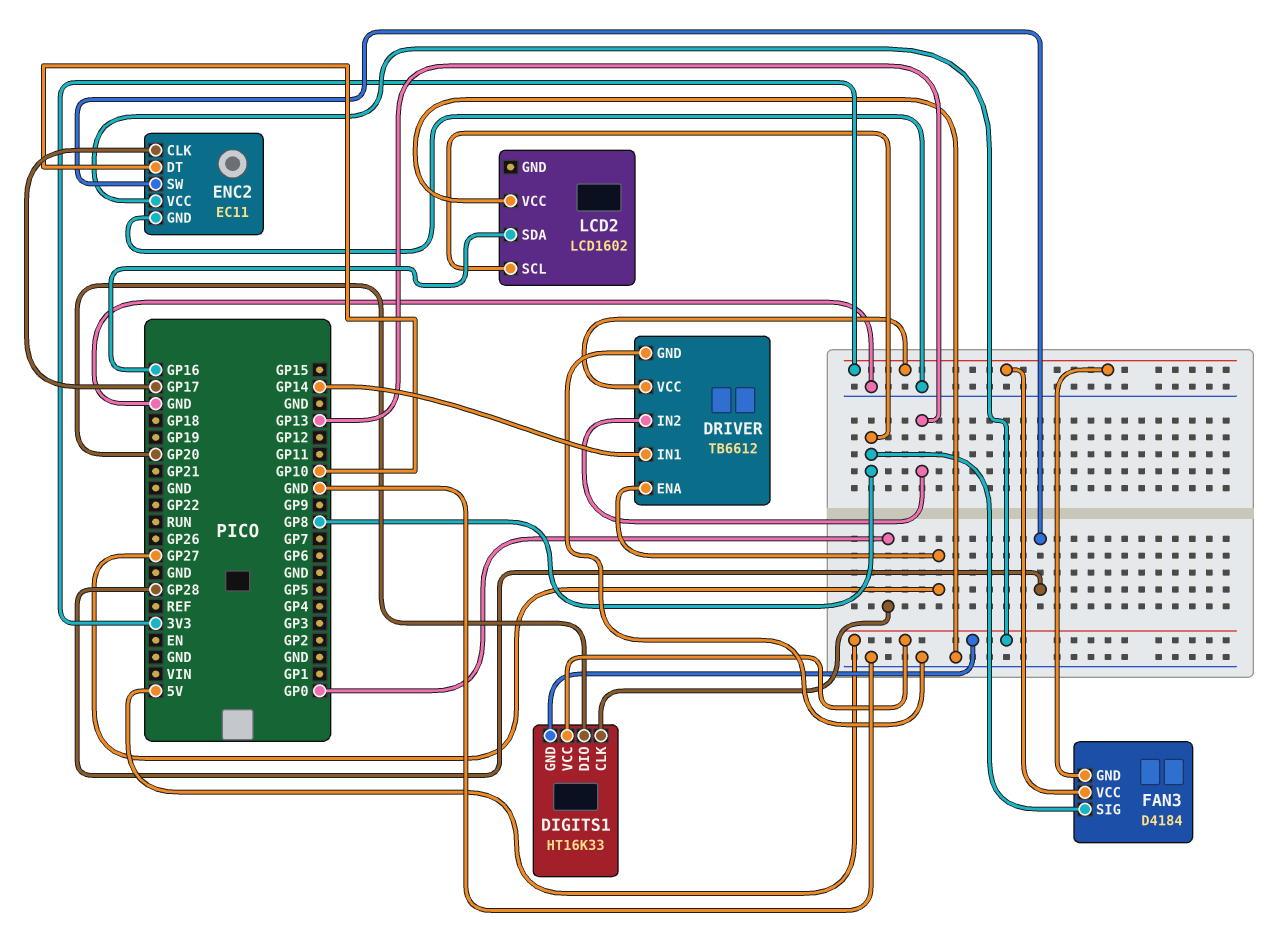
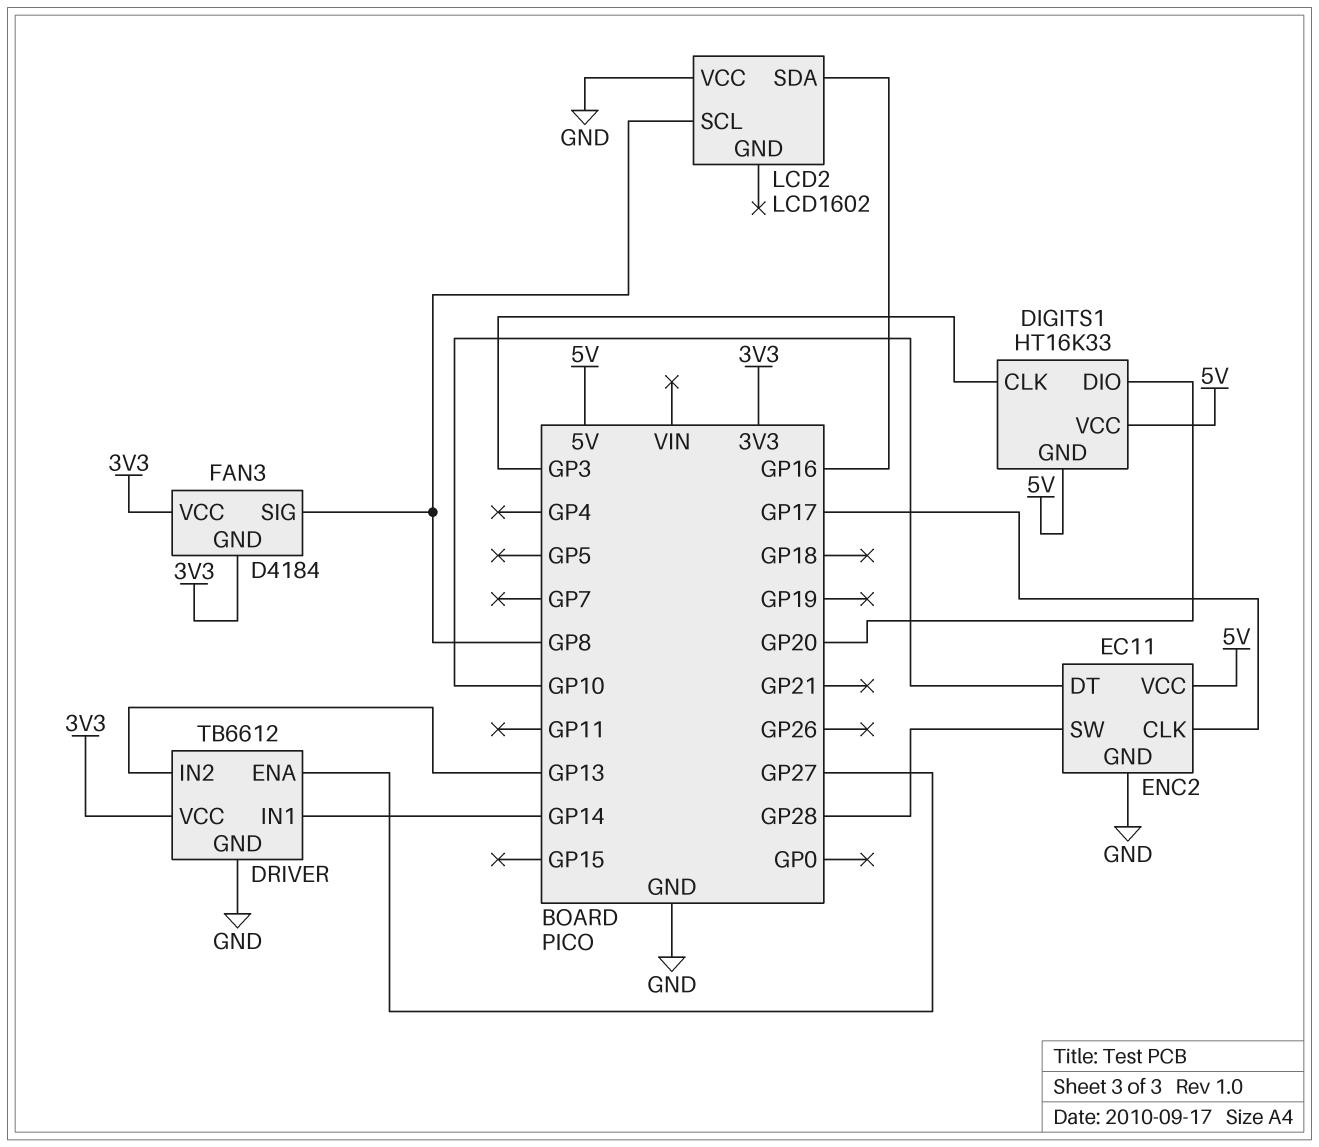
DIGITS1 pin CLK: GP0 -> GP3

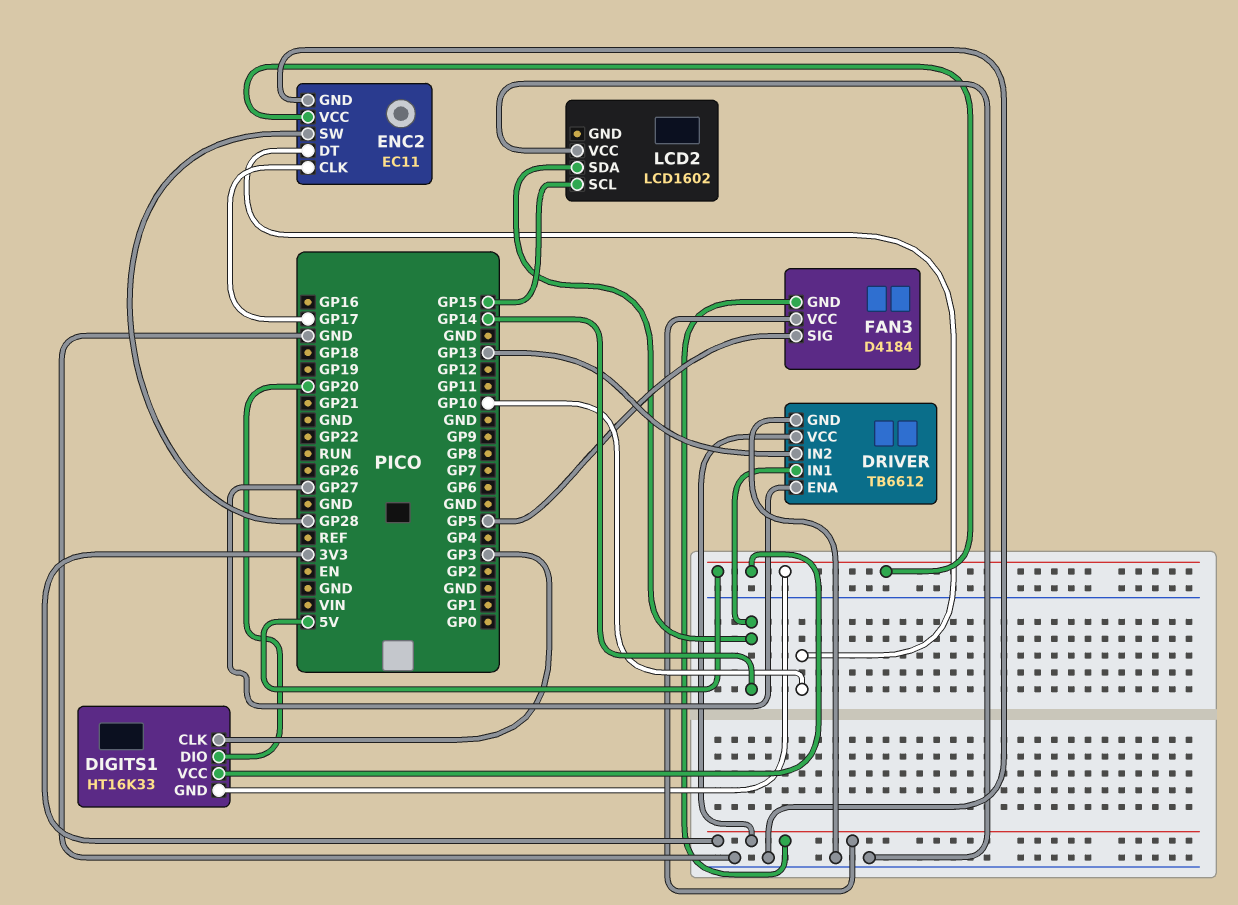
FAN3 pin SIG: GP8 -> GP5
LCD2 pin SCL: GP8 -> GP15
LCD2 pin SDA: GP16 -> GP14

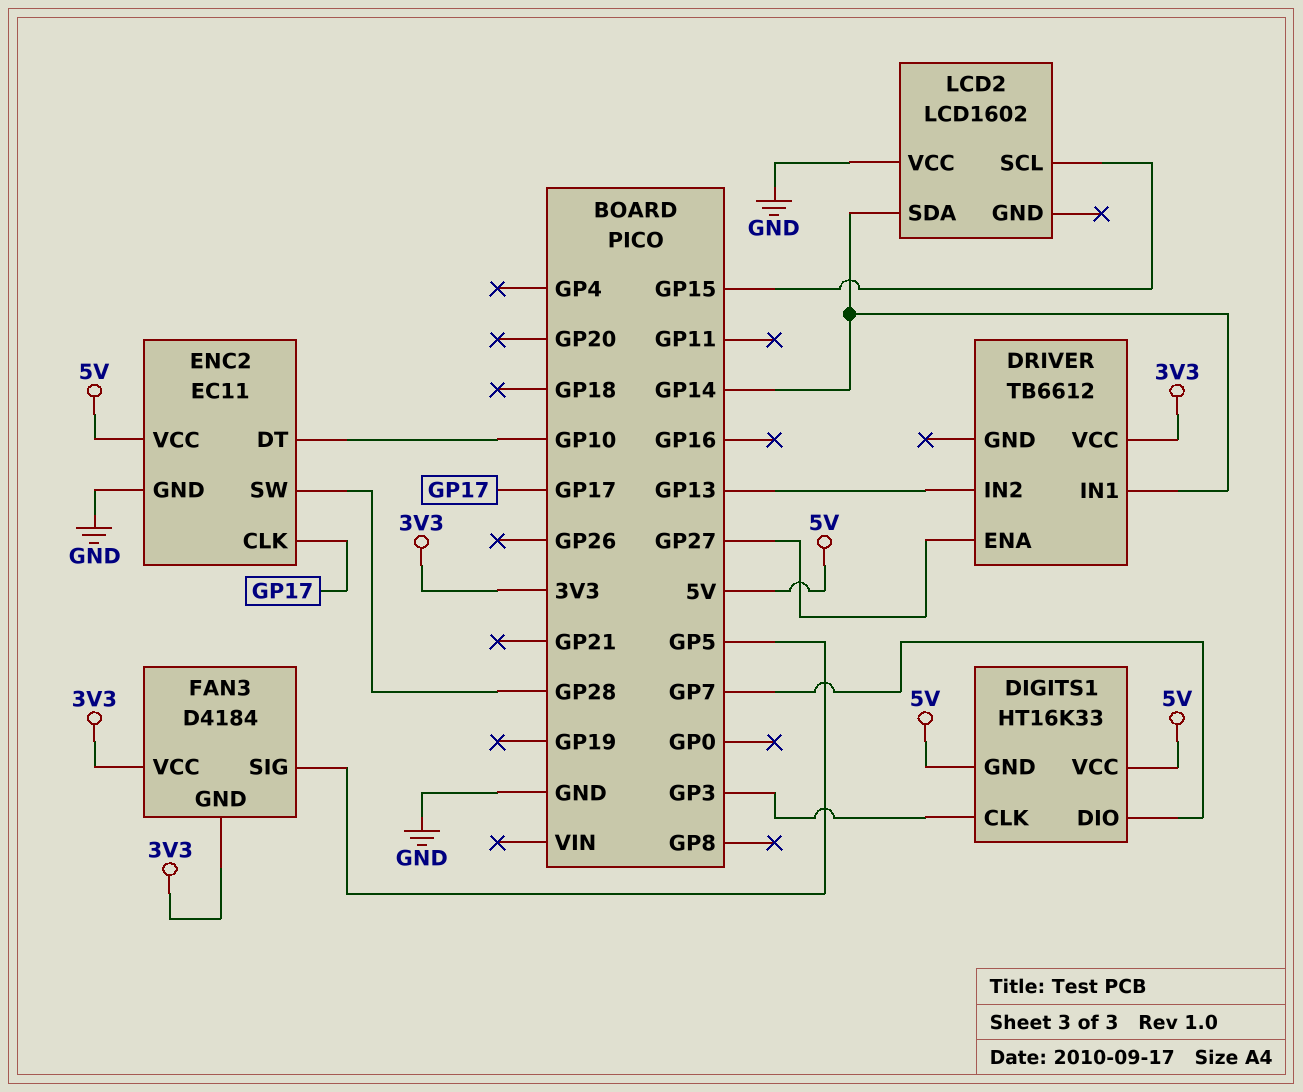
DIGITS1 pin DIO: GP20 -> GP7
DRIVER pin GND: GND -> none

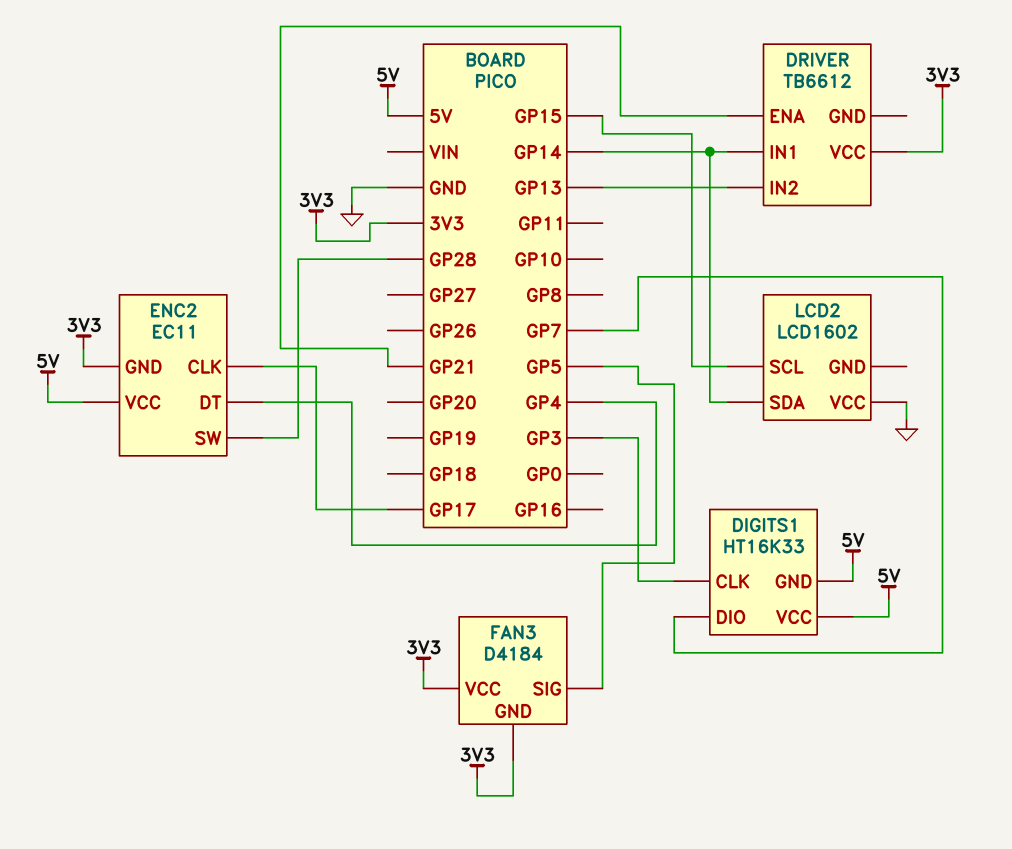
DRIVER pin ENA: GP27 -> GP21
ENC2 pin DT: GP10 -> GP4
ENC2 pin GND: GND -> 3V3

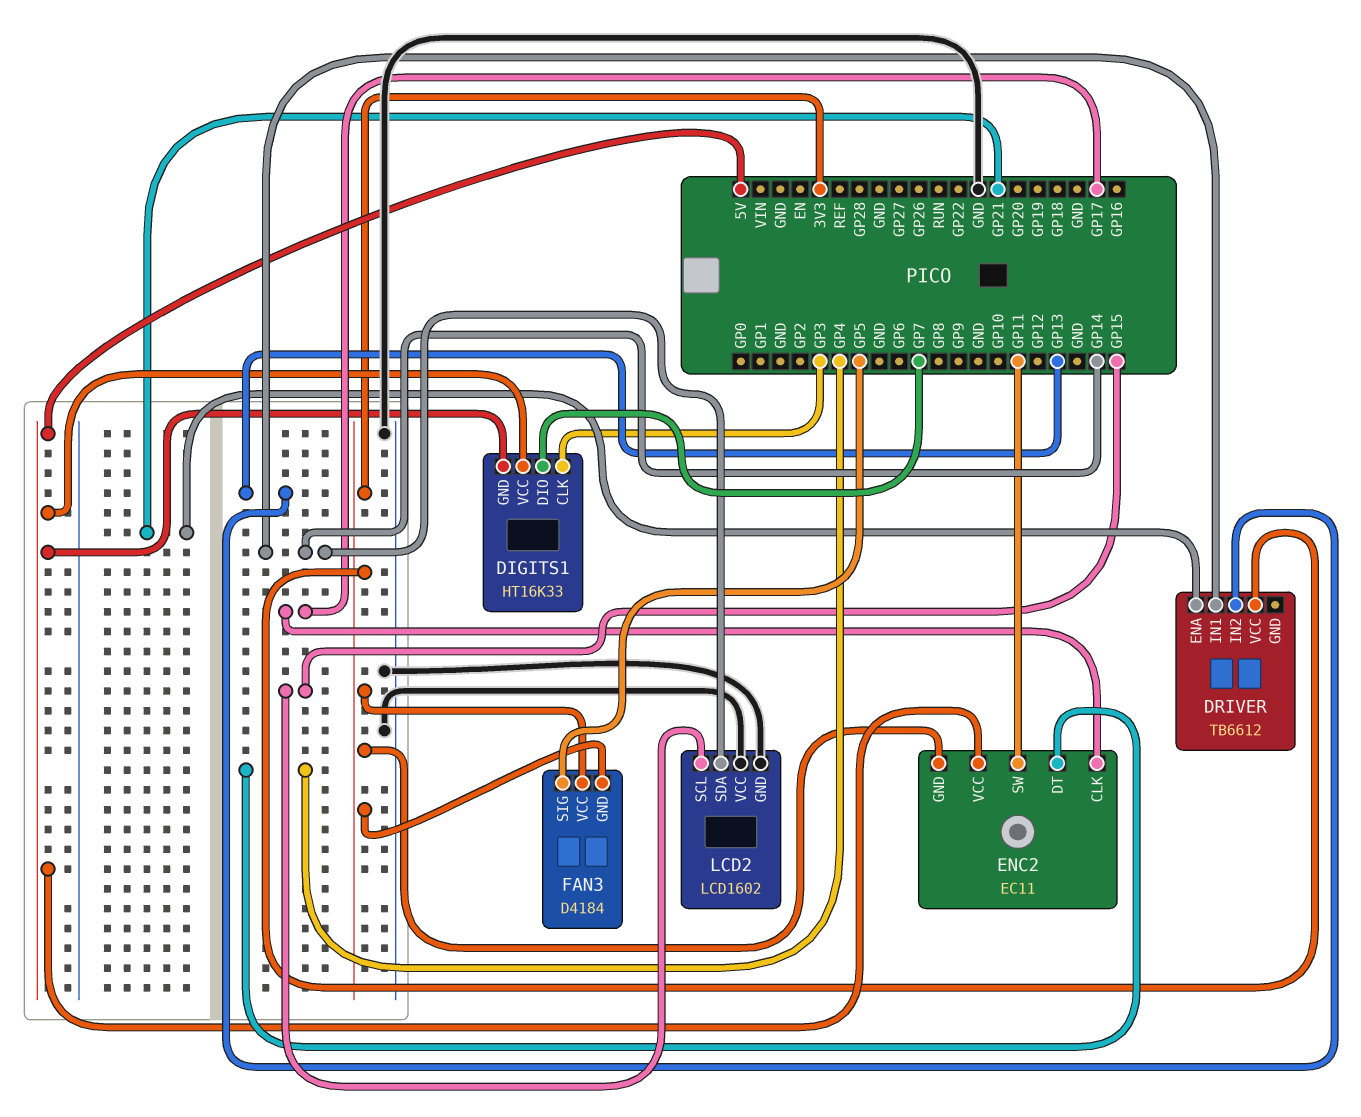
ENC2 pin SW: GP28 -> GP11
LCD2 pin GND: none -> GND

